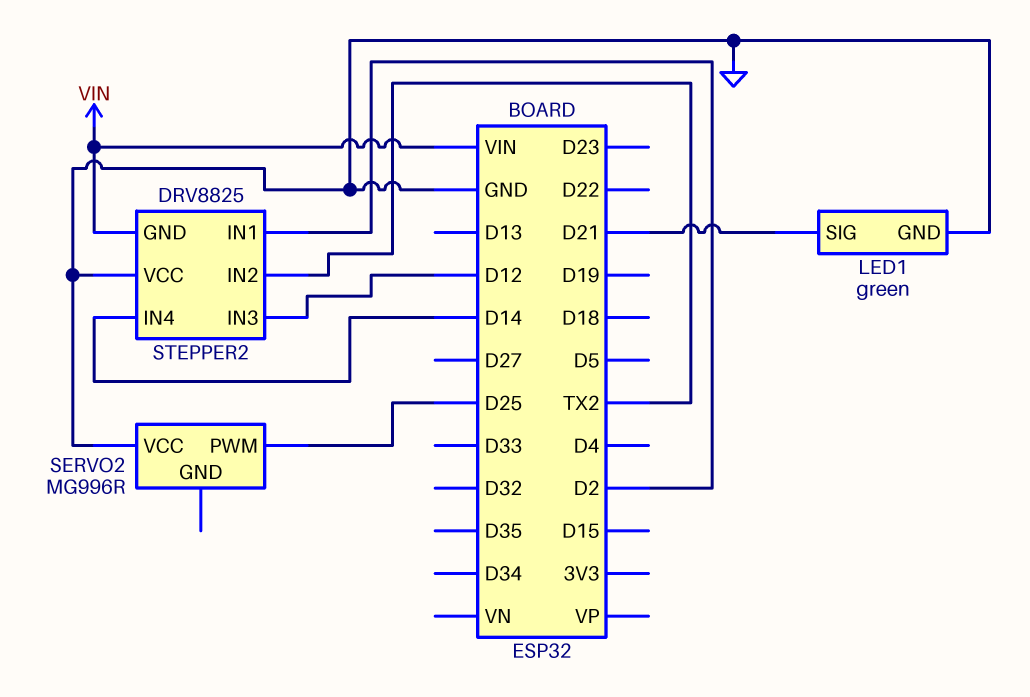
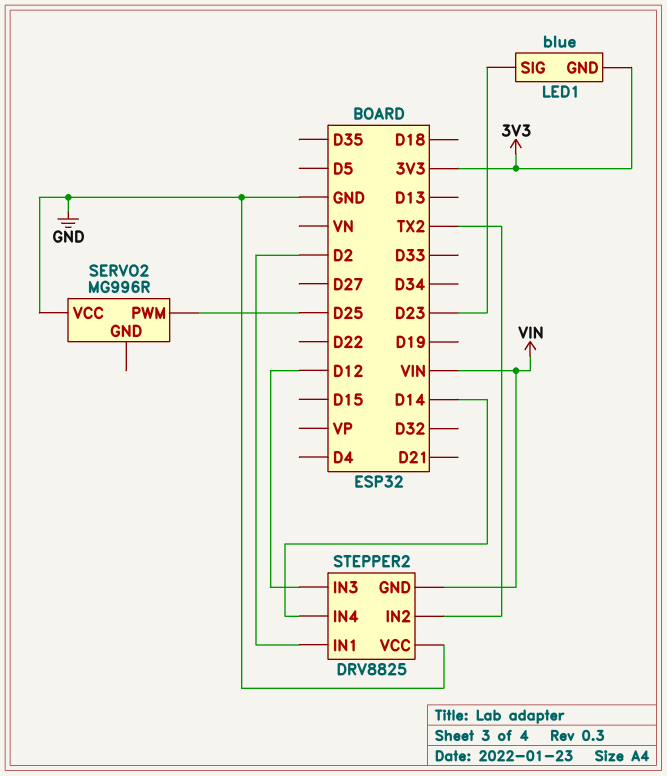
LED1: green -> blue
LED1 pin GND: GND -> 3V3
LED1 pin SIG: D21 -> D23

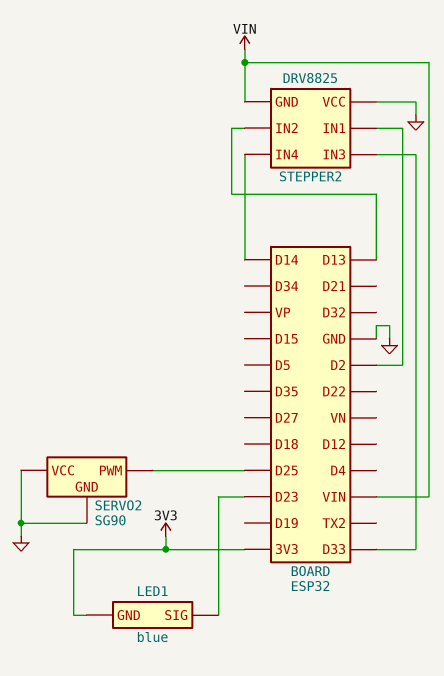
SERVO2: MG996R -> SG90
SERVO2 pin GND: none -> GND
STEPPER2 pin IN2: TX2 -> D13
STEPPER2 pin IN3: D12 -> D33

